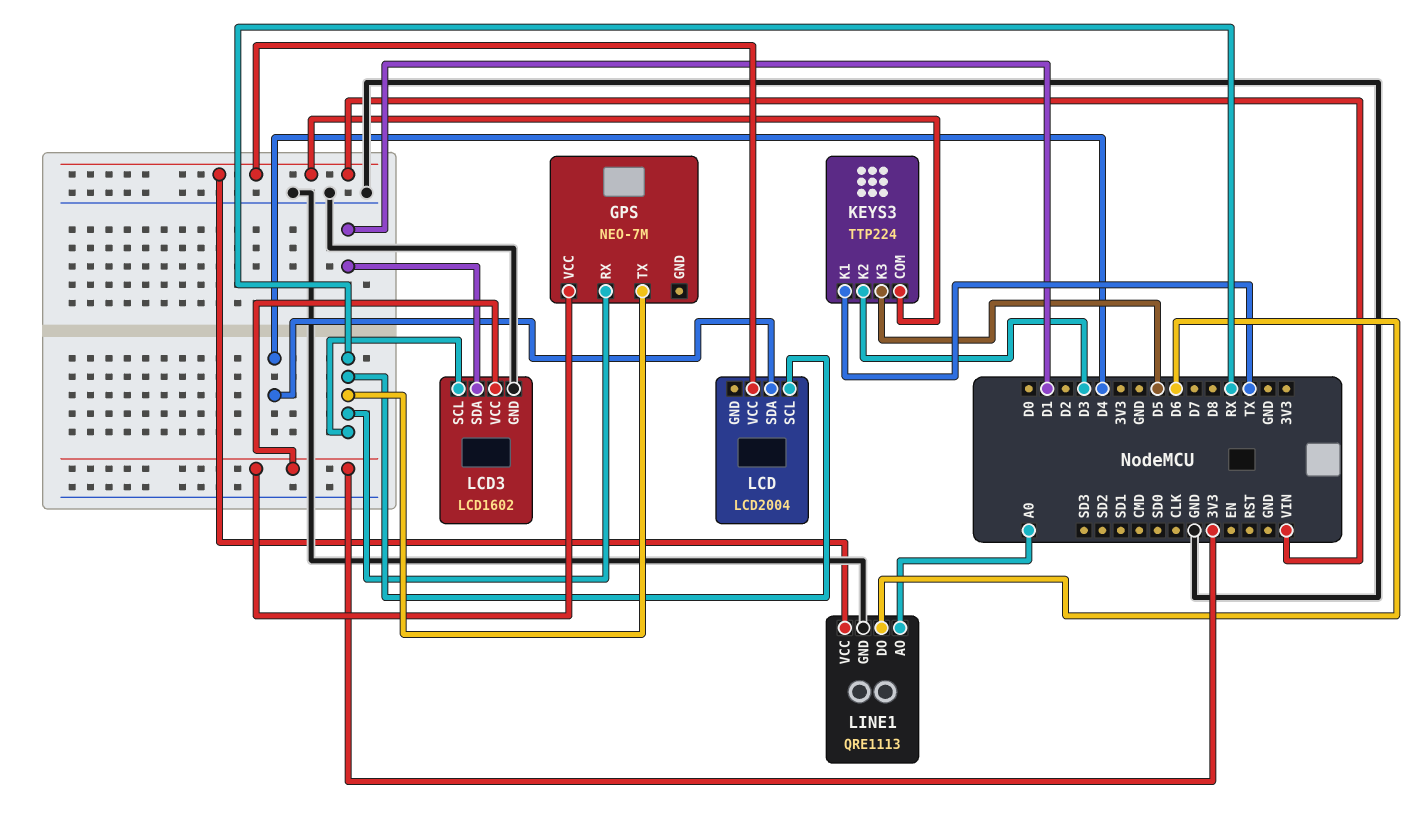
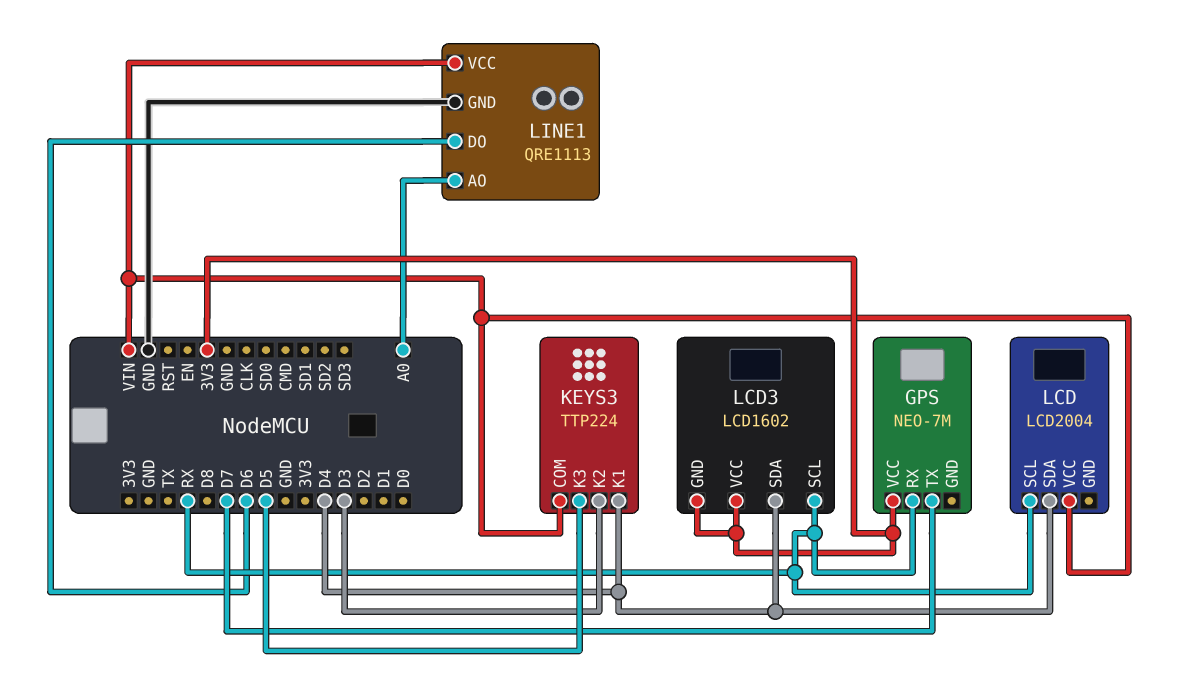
GPS pin TX: RX -> D7
KEYS3 pin K1: TX -> D4
LCD3 pin GND: GND -> 3V3
LCD3 pin SDA: D1 -> D4

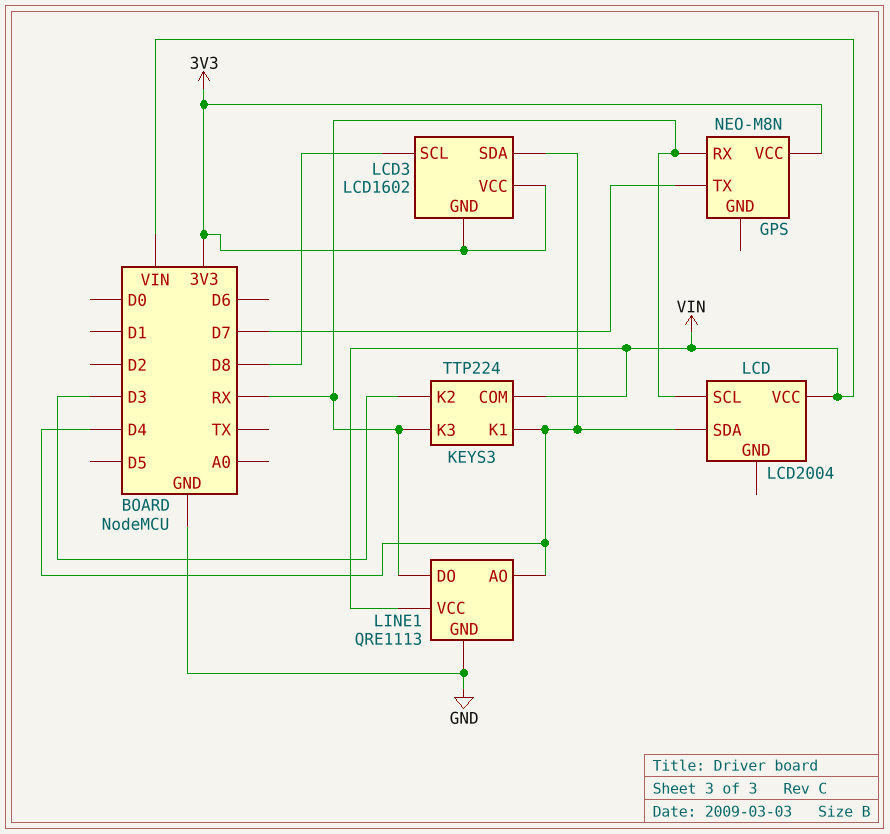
GPS: NEO-7M -> NEO-M8N
KEYS3 pin K3: D5 -> RX
LCD3 pin SCL: RX -> D8
LINE1 pin AO: A0 -> D4
LINE1 pin DO: D6 -> RX

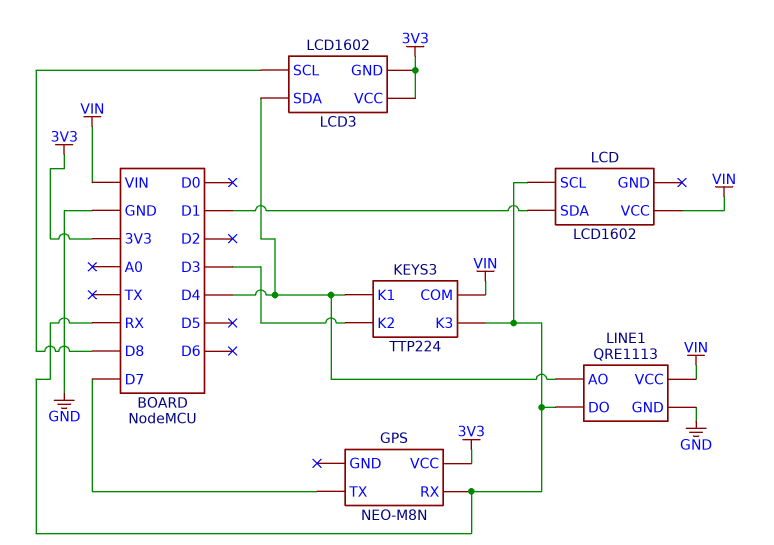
LCD: LCD2004 -> LCD1602
LCD pin SDA: D4 -> D1

